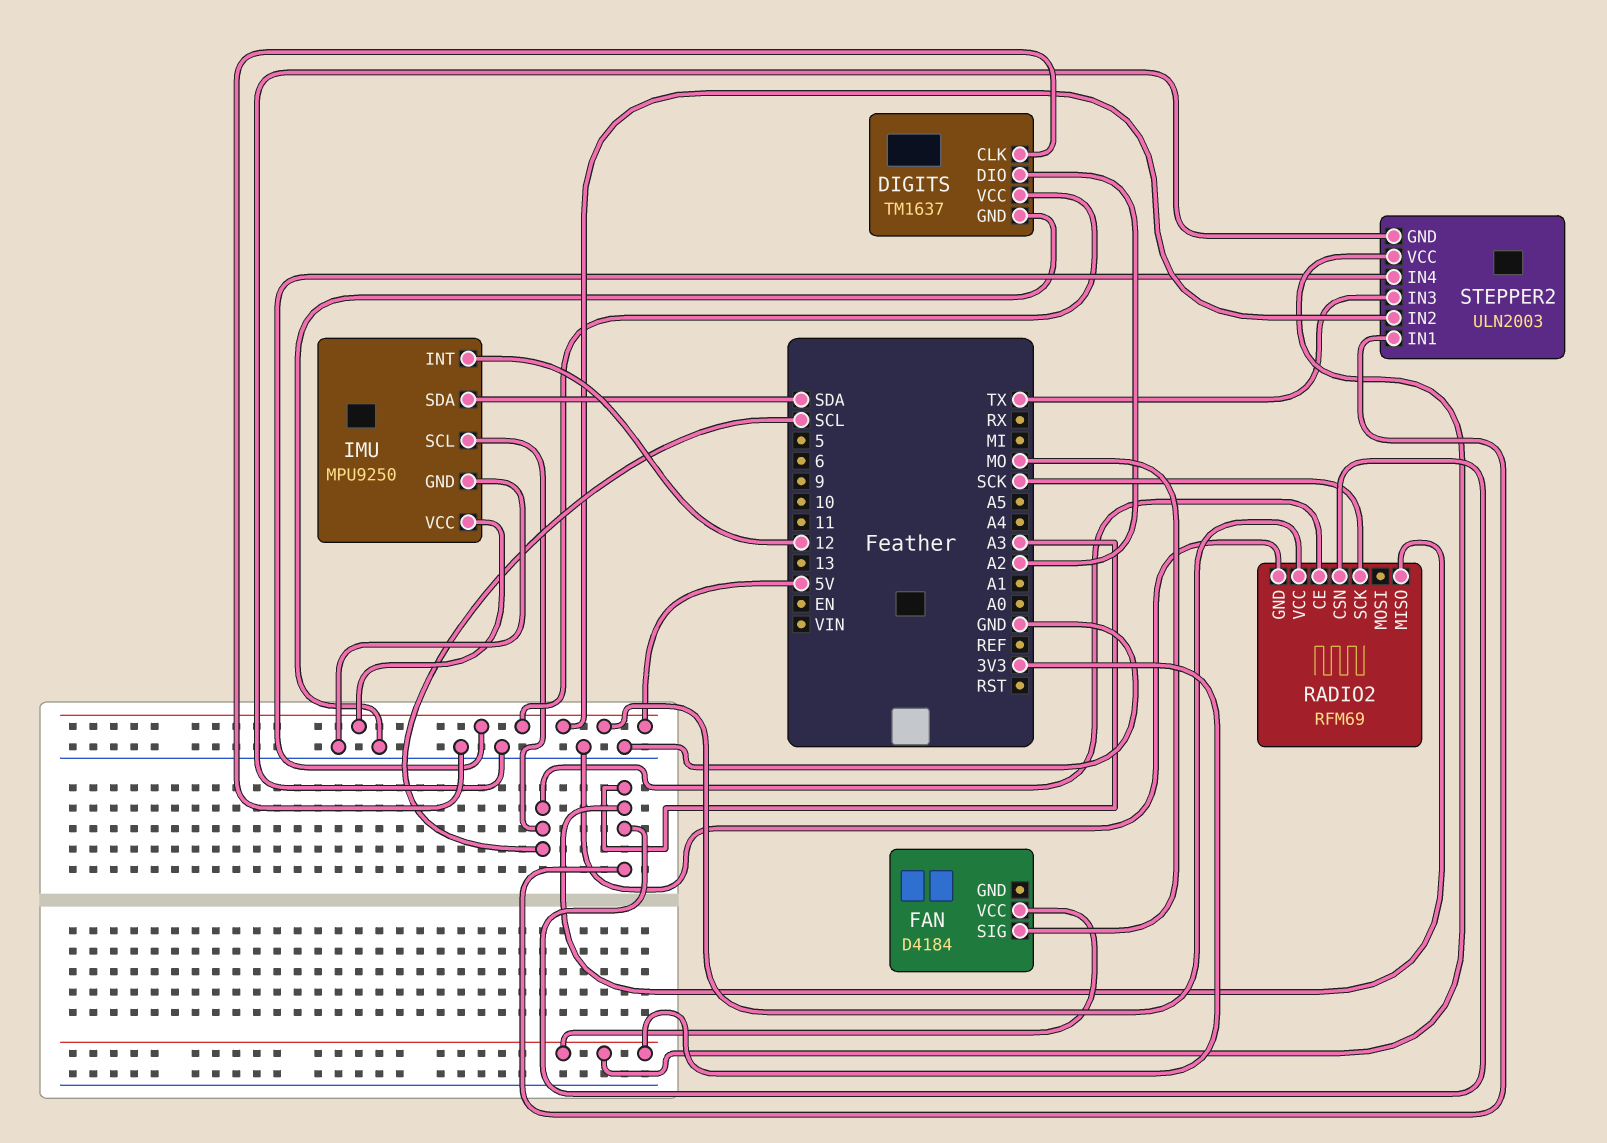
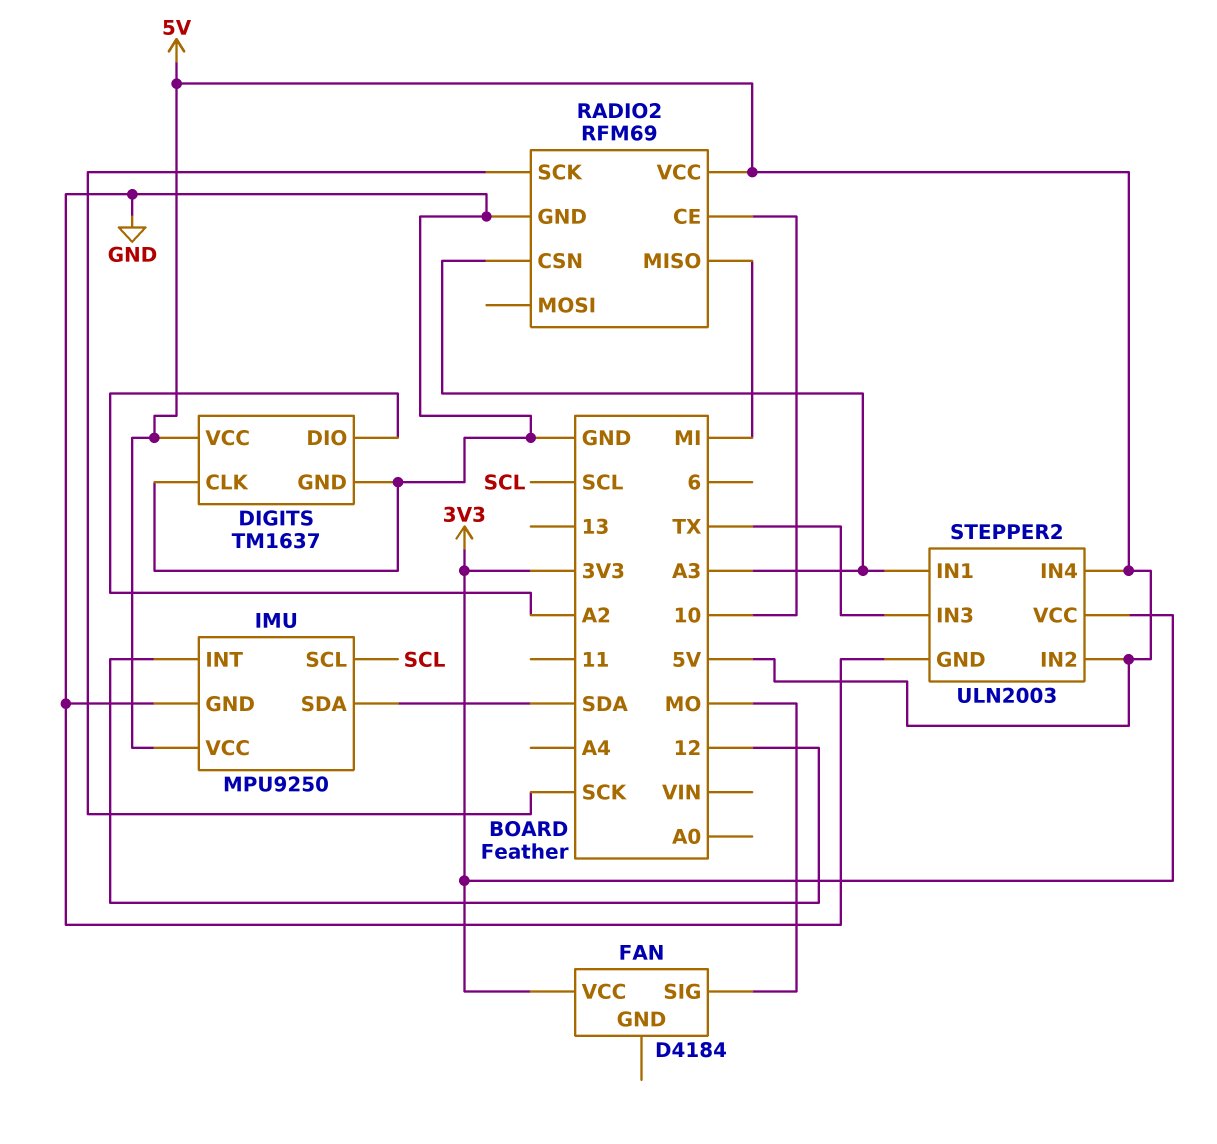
RADIO2 pin CE: SCL -> 10
RADIO2 pin MISO: A3 -> MI

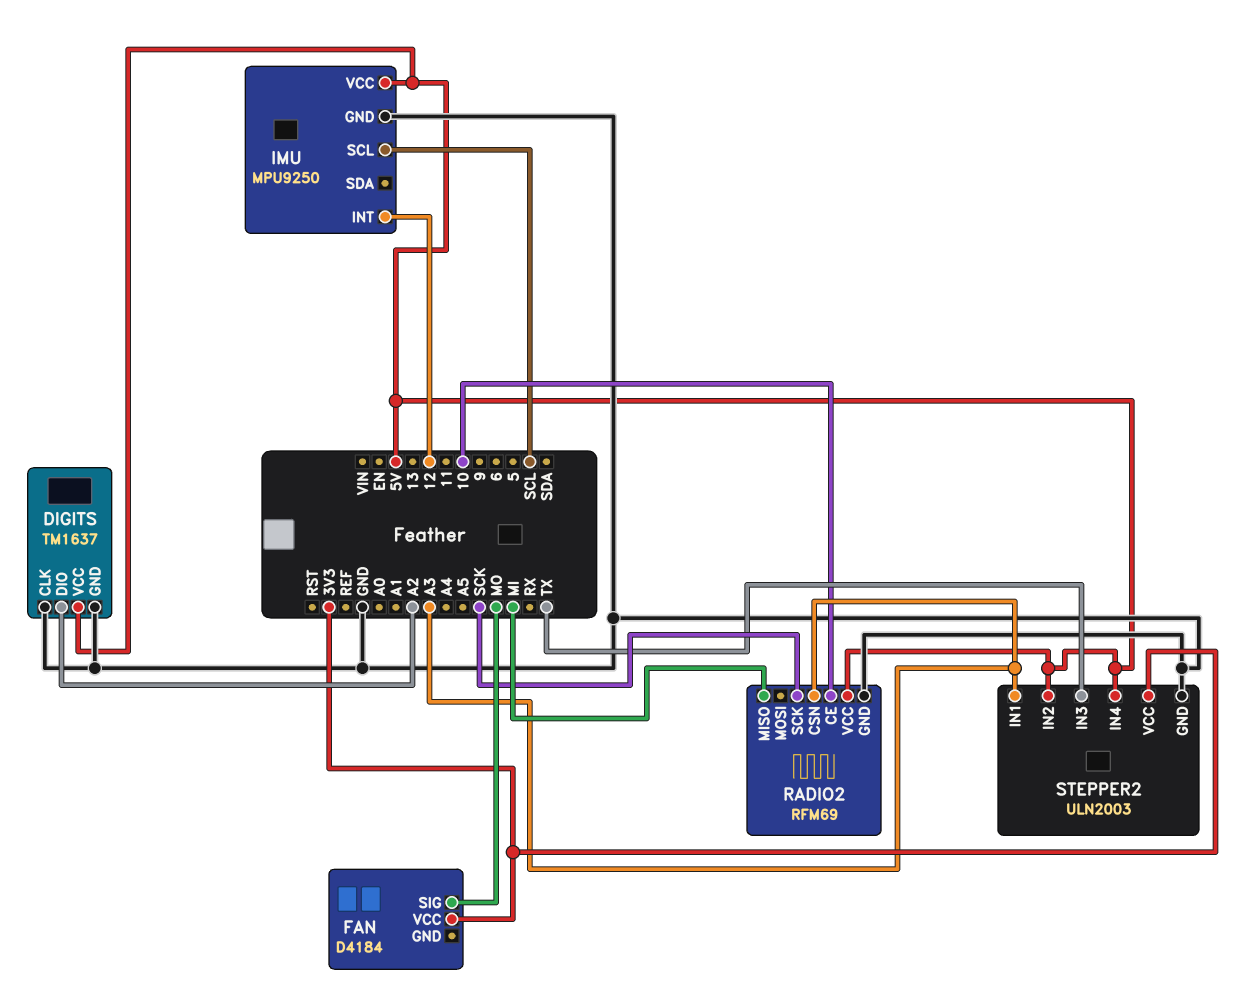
IMU pin SDA: SDA -> none

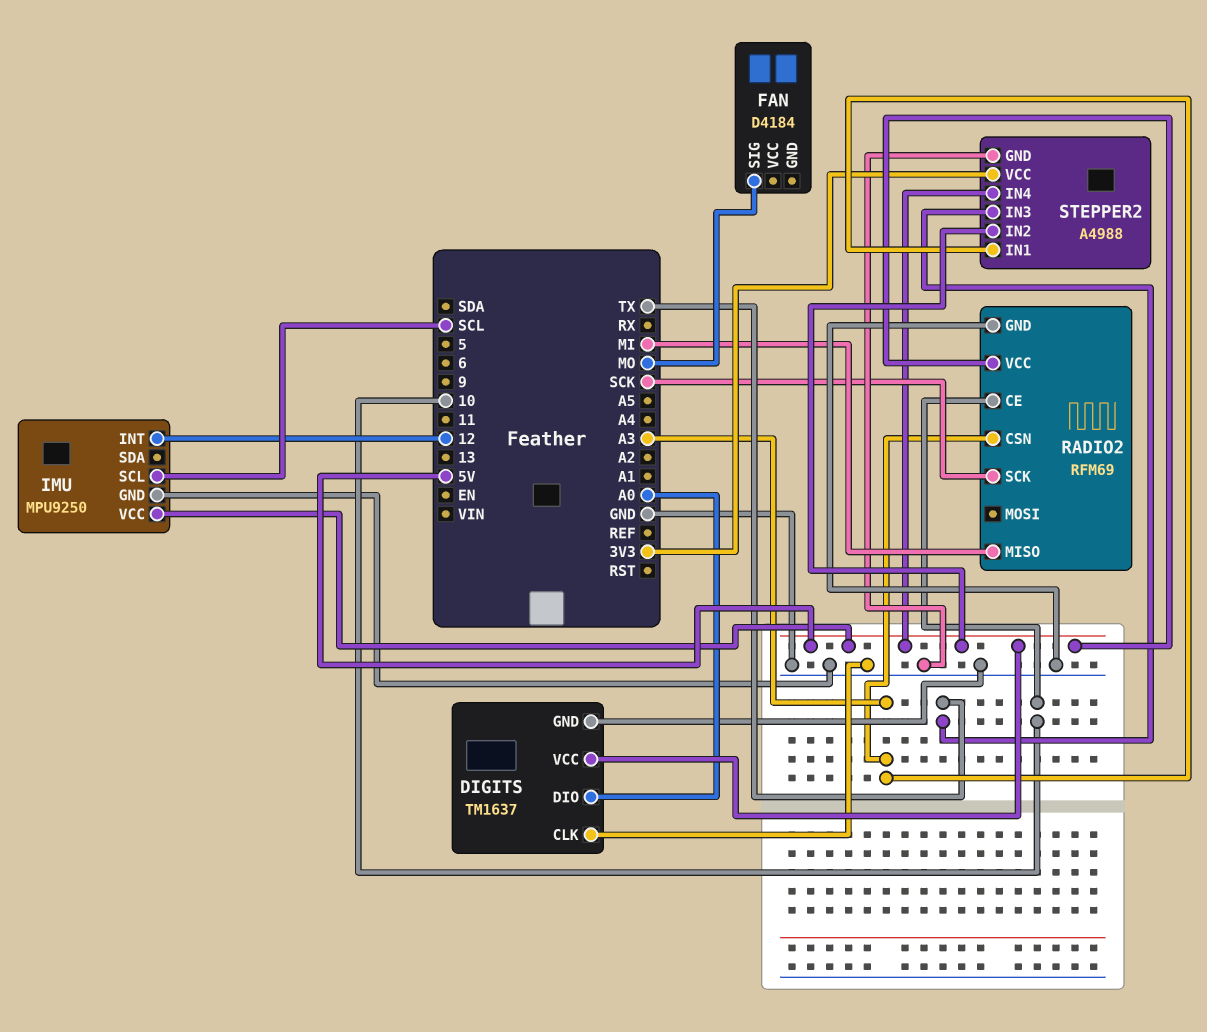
DIGITS pin DIO: A2 -> A0
FAN pin VCC: 3V3 -> none
STEPPER2: ULN2003 -> A4988

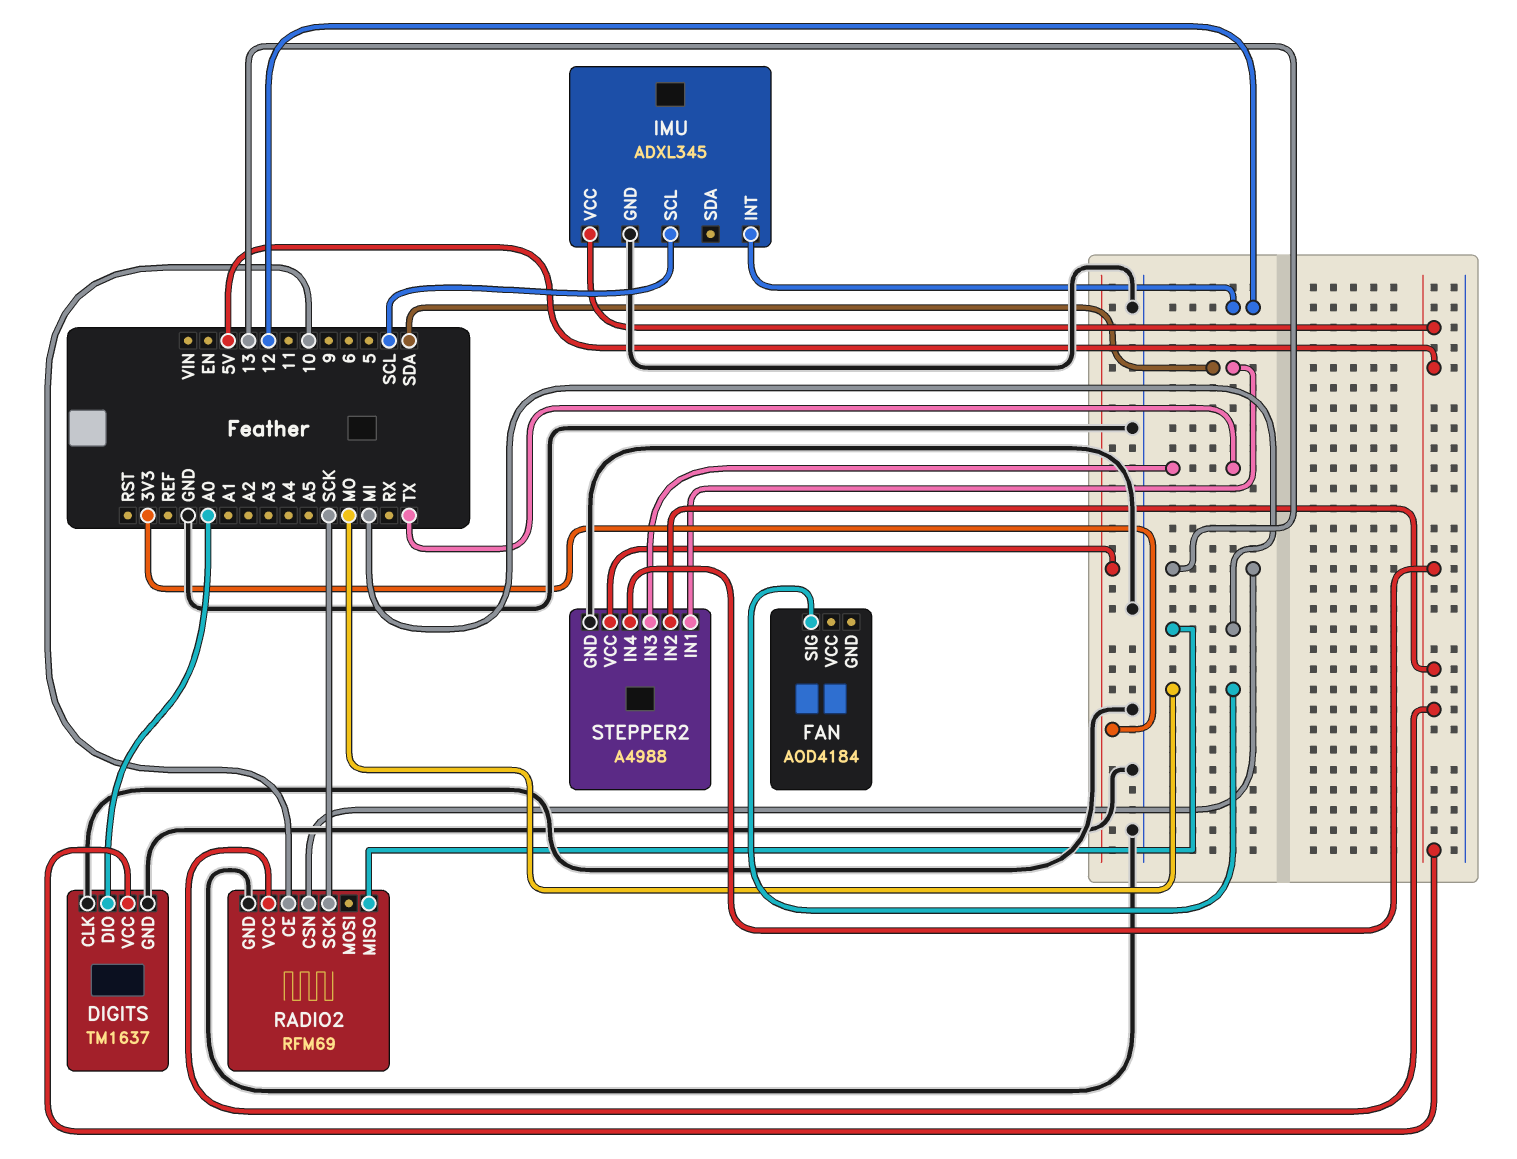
FAN: D4184 -> AOD4184
IMU: MPU9250 -> ADXL345
RADIO2 pin CSN: A3 -> 13
STEPPER2 pin IN1: A3 -> SDA

